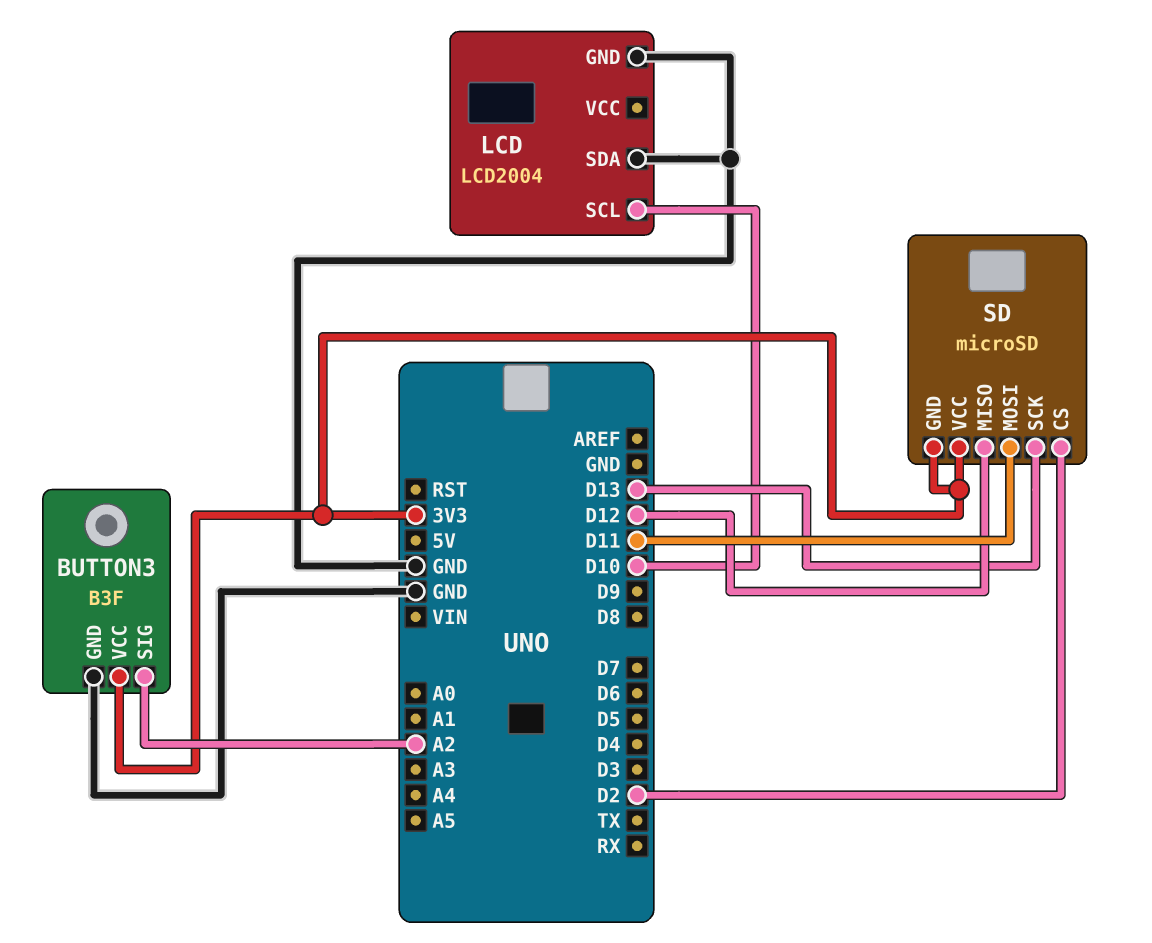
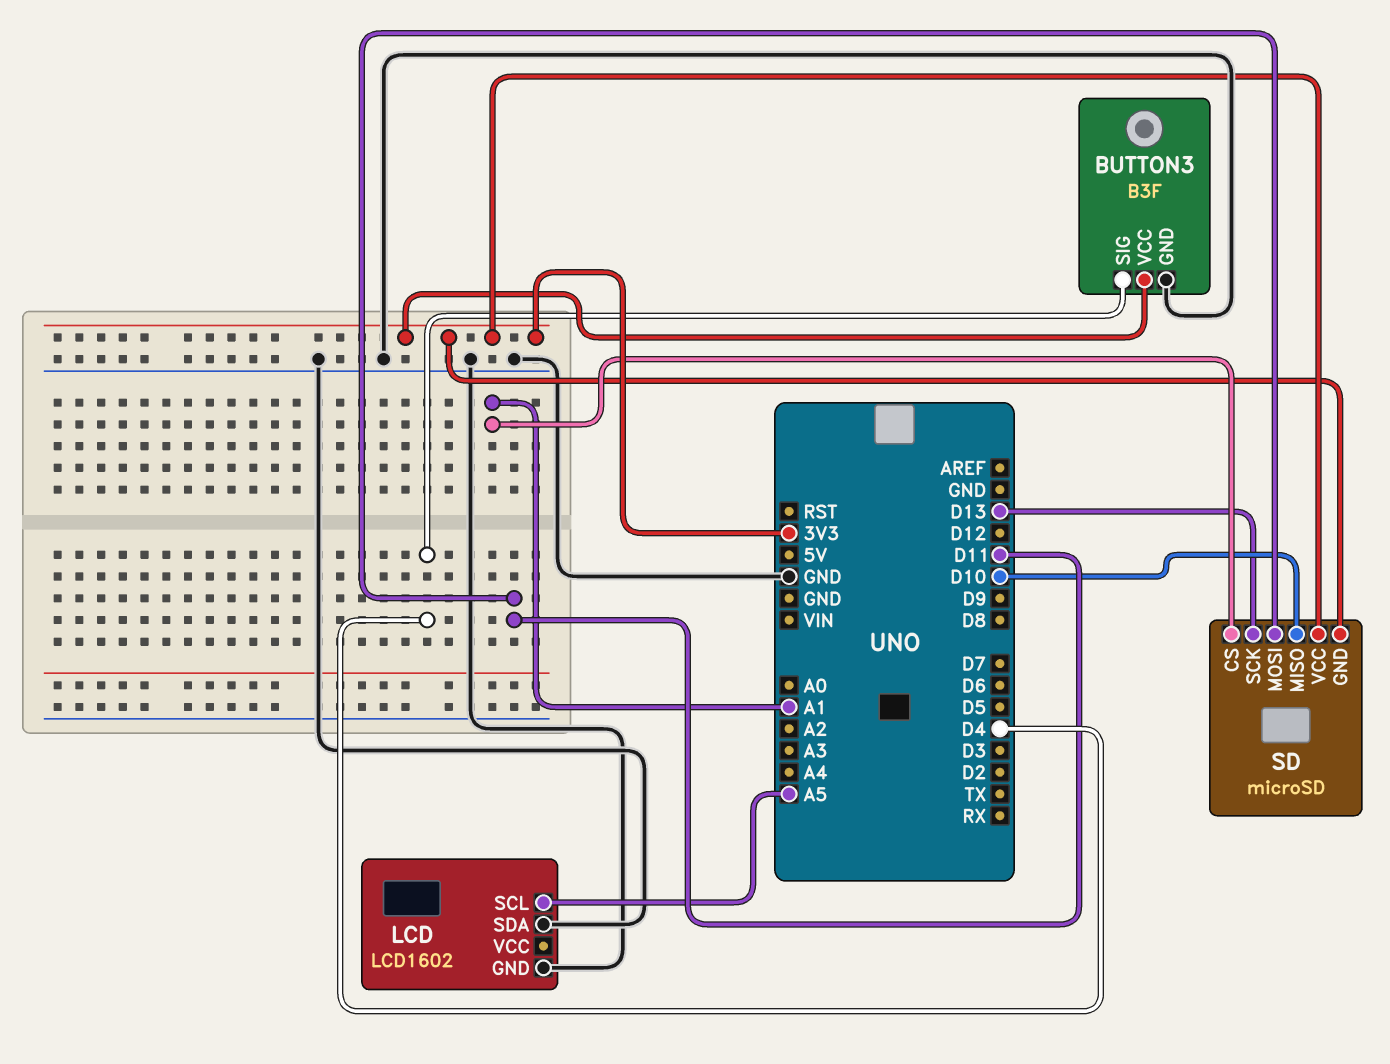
BUTTON3 pin SIG: A2 -> D4
LCD: LCD2004 -> LCD1602
LCD pin SCL: D10 -> A5
SD pin CS: D2 -> A1
SD pin MISO: D12 -> D10

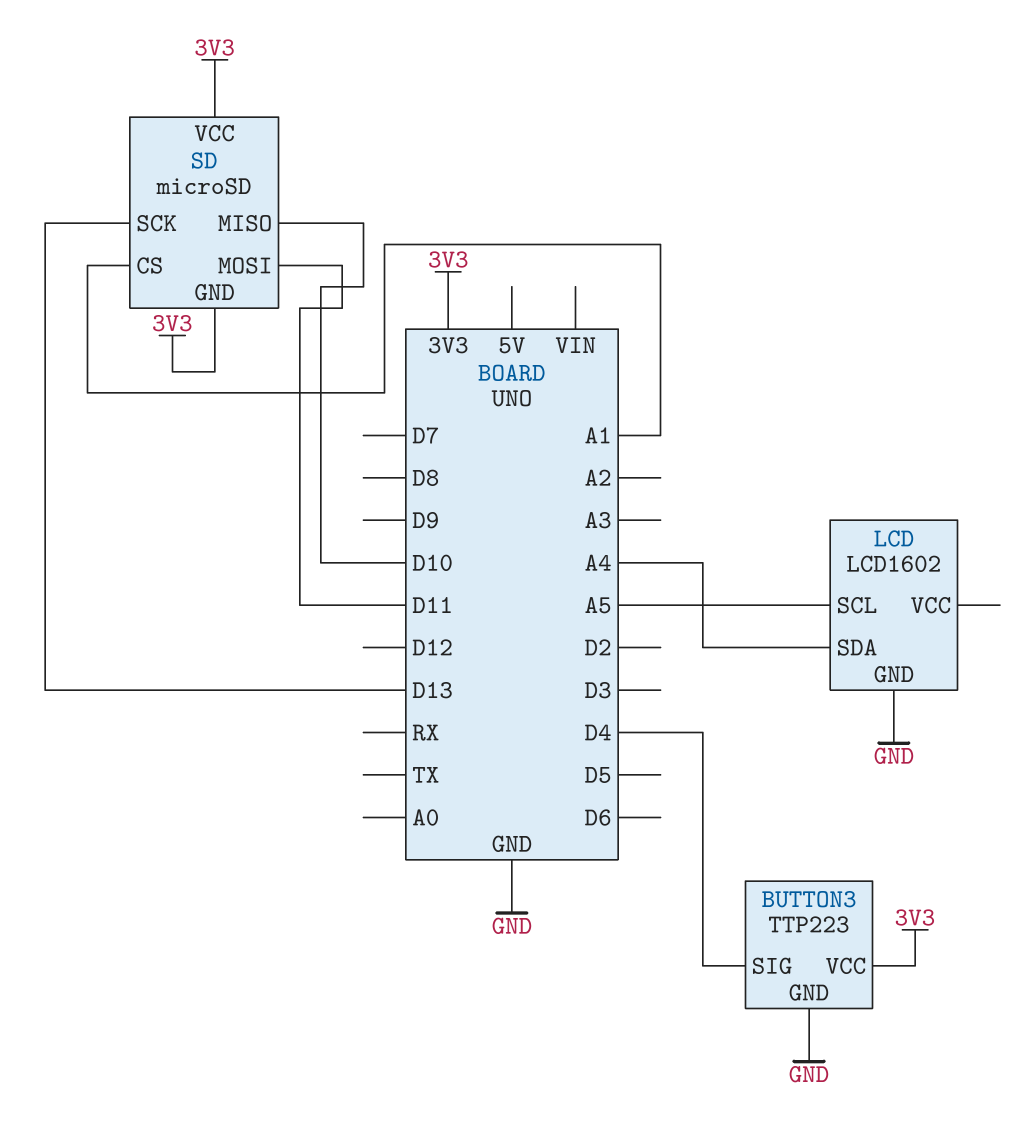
BUTTON3: B3F -> TTP223
LCD pin SDA: GND -> A4

